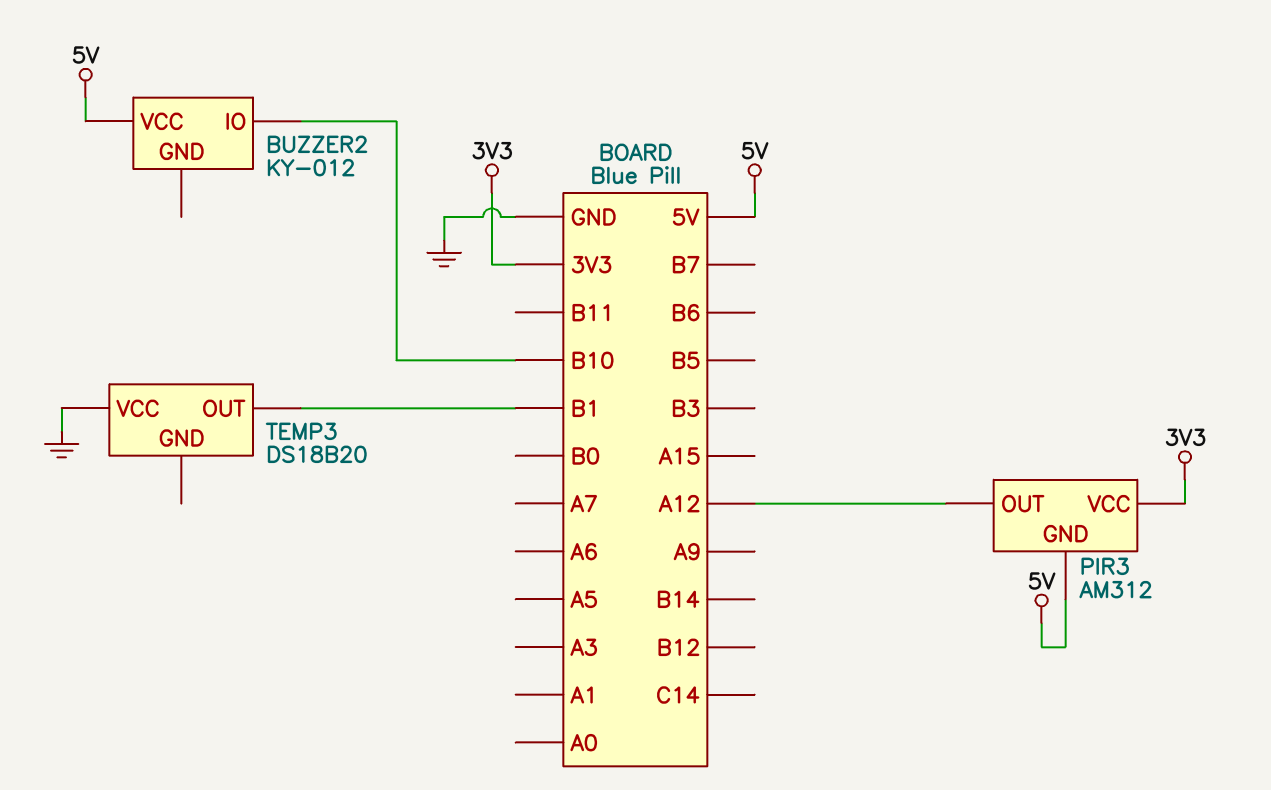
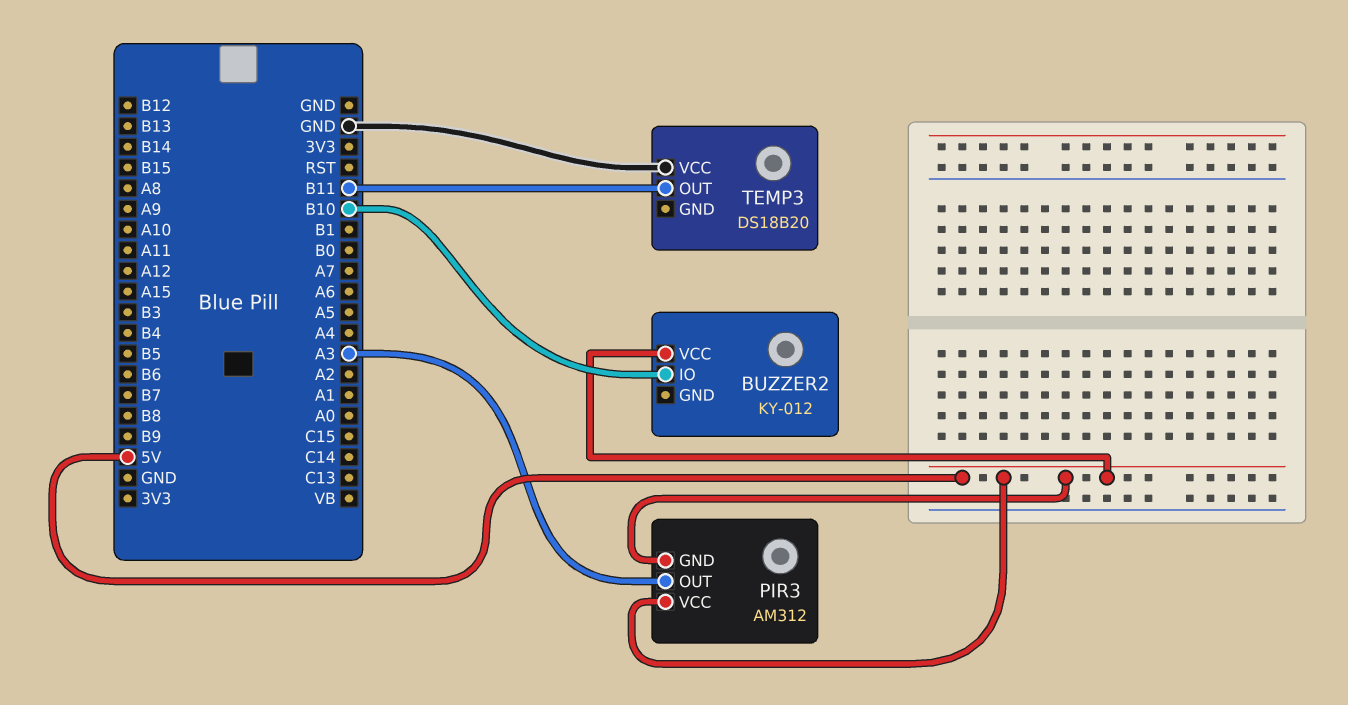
PIR3 pin OUT: A12 -> A3
PIR3 pin VCC: 3V3 -> 5V
TEMP3 pin OUT: B1 -> B11

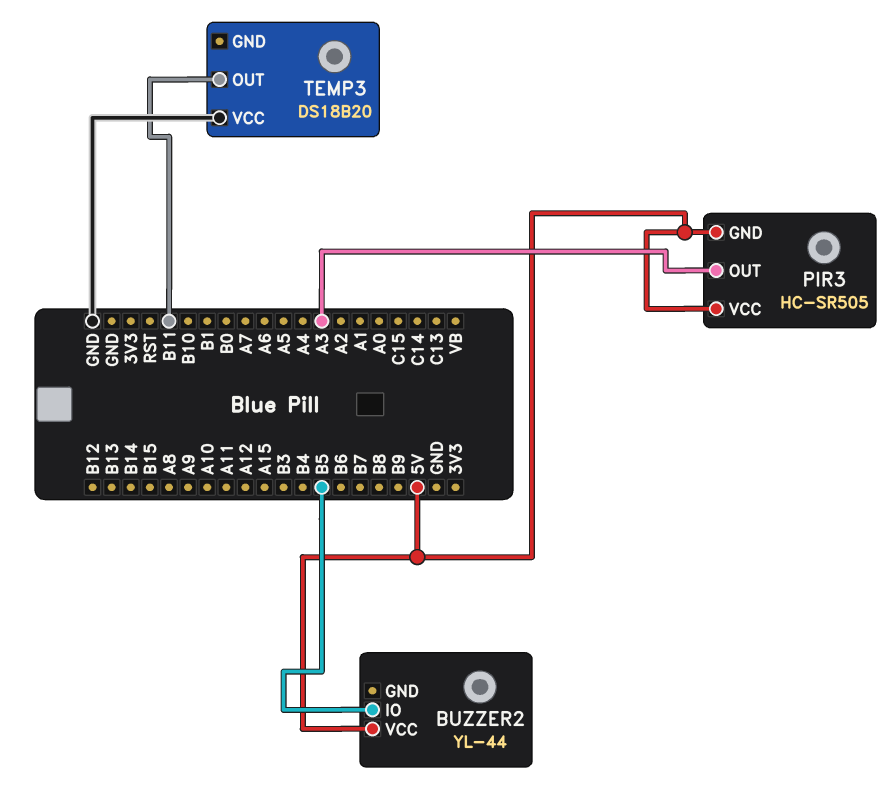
BUZZER2: KY-012 -> YL-44
BUZZER2 pin IO: B10 -> B5
PIR3: AM312 -> HC-SR505

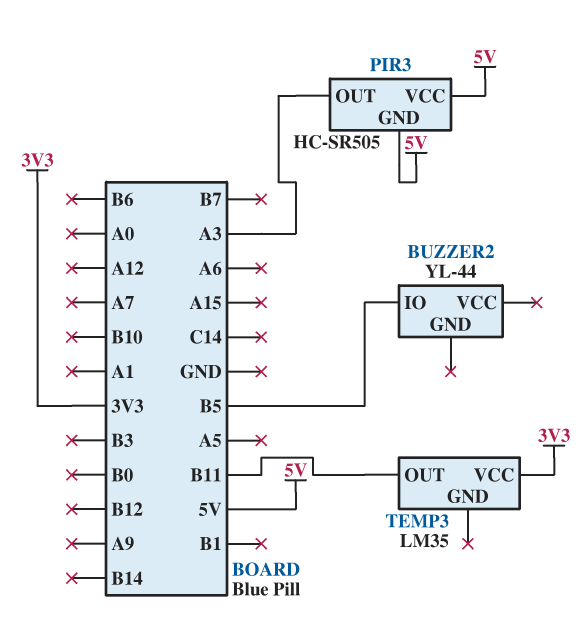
BUZZER2 pin VCC: 5V -> none
TEMP3: DS18B20 -> LM35
TEMP3 pin VCC: GND -> 3V3

